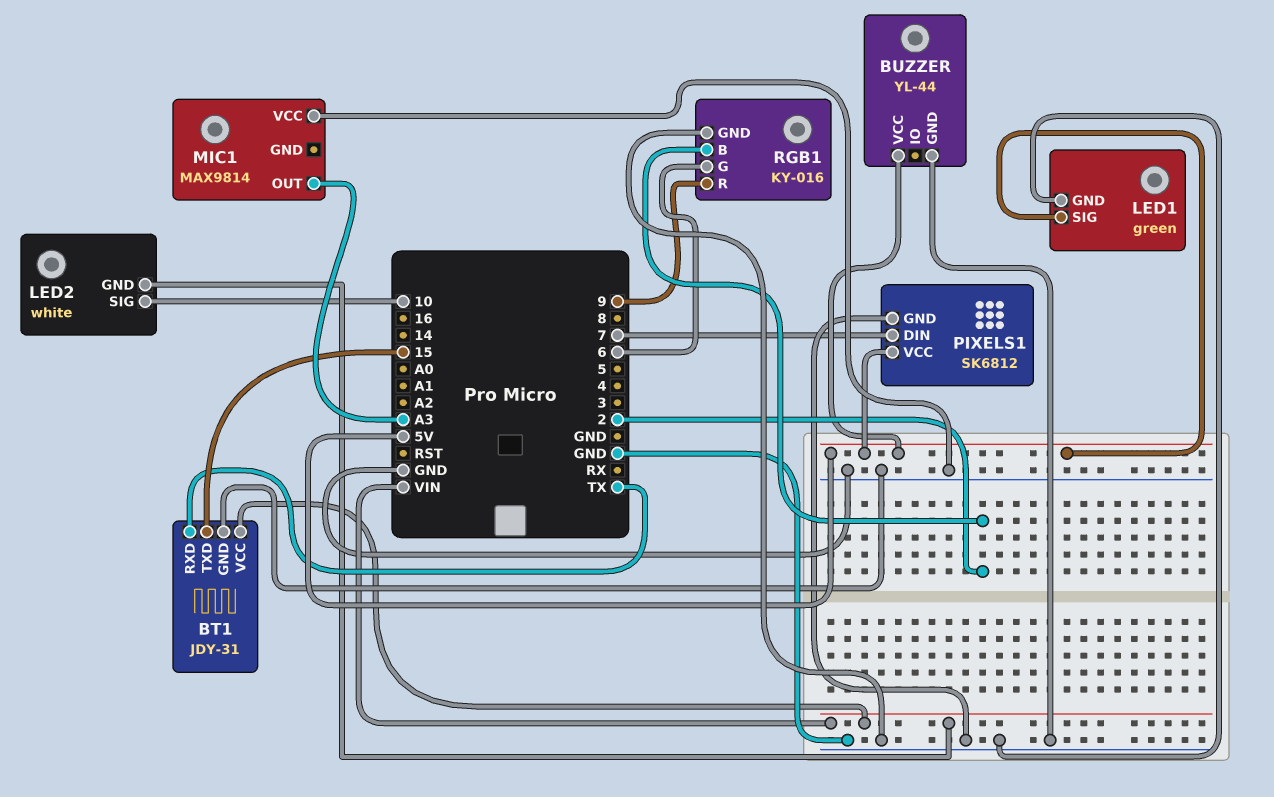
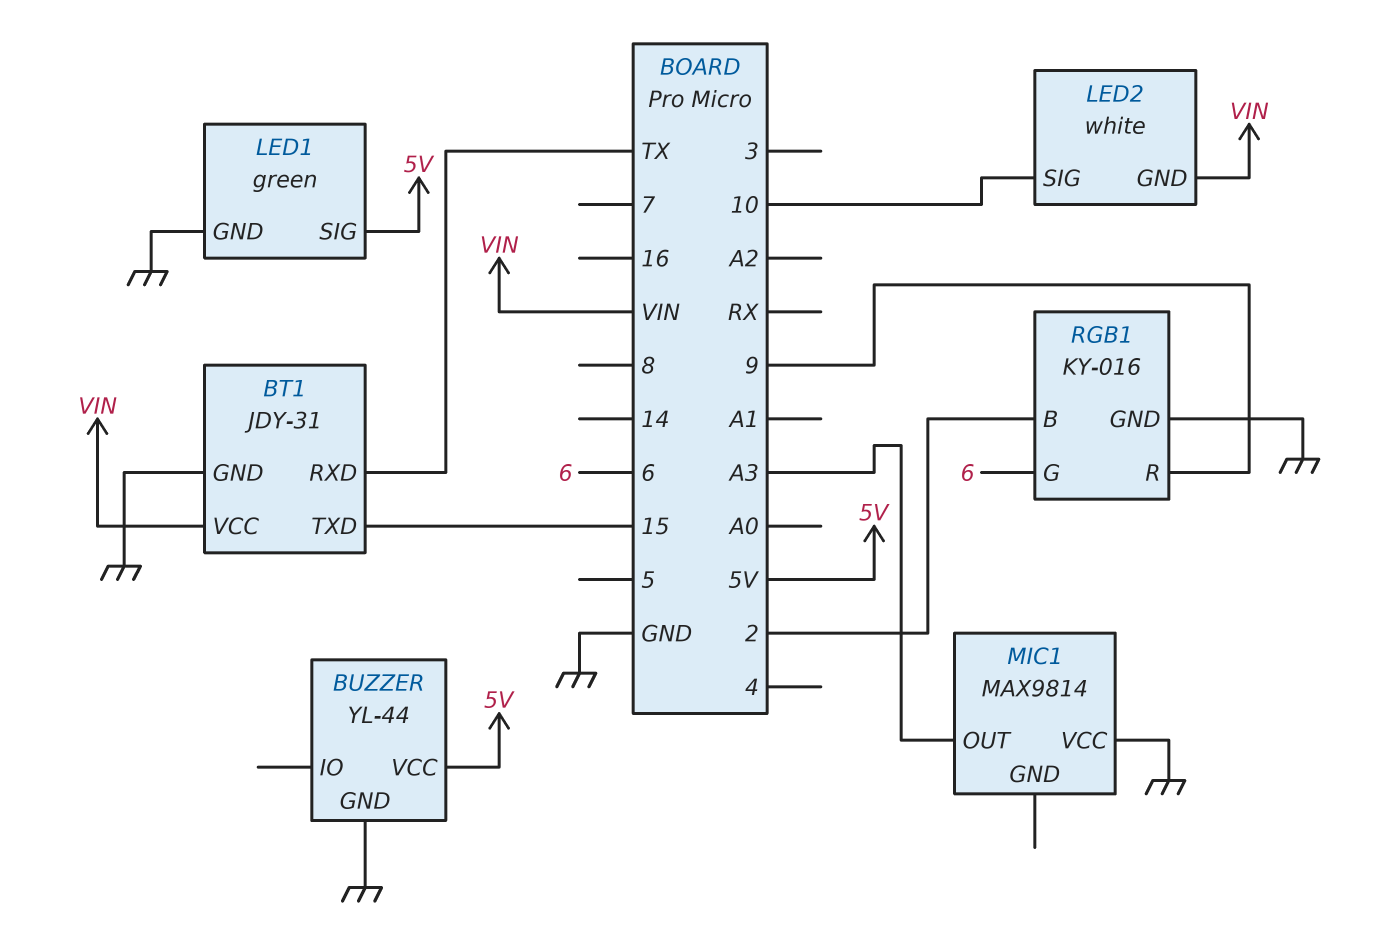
PIXELS1: SK6812 -> none
PIXELS1 pin DIN: 7 -> none
PIXELS1 pin GND: GND -> none
PIXELS1 pin VCC: 5V -> none

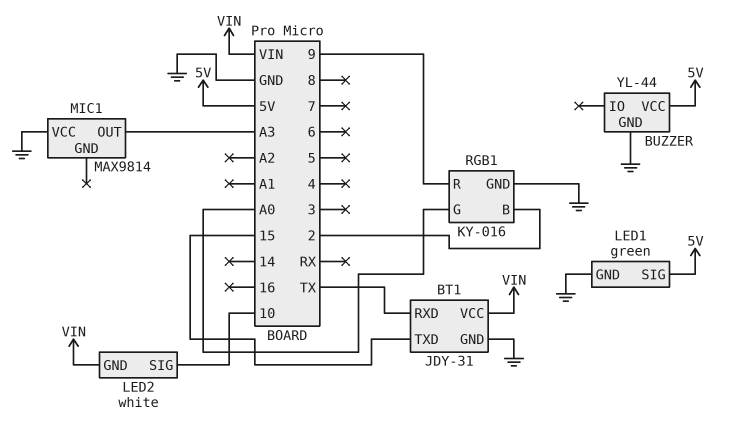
RGB1 pin G: 6 -> A0

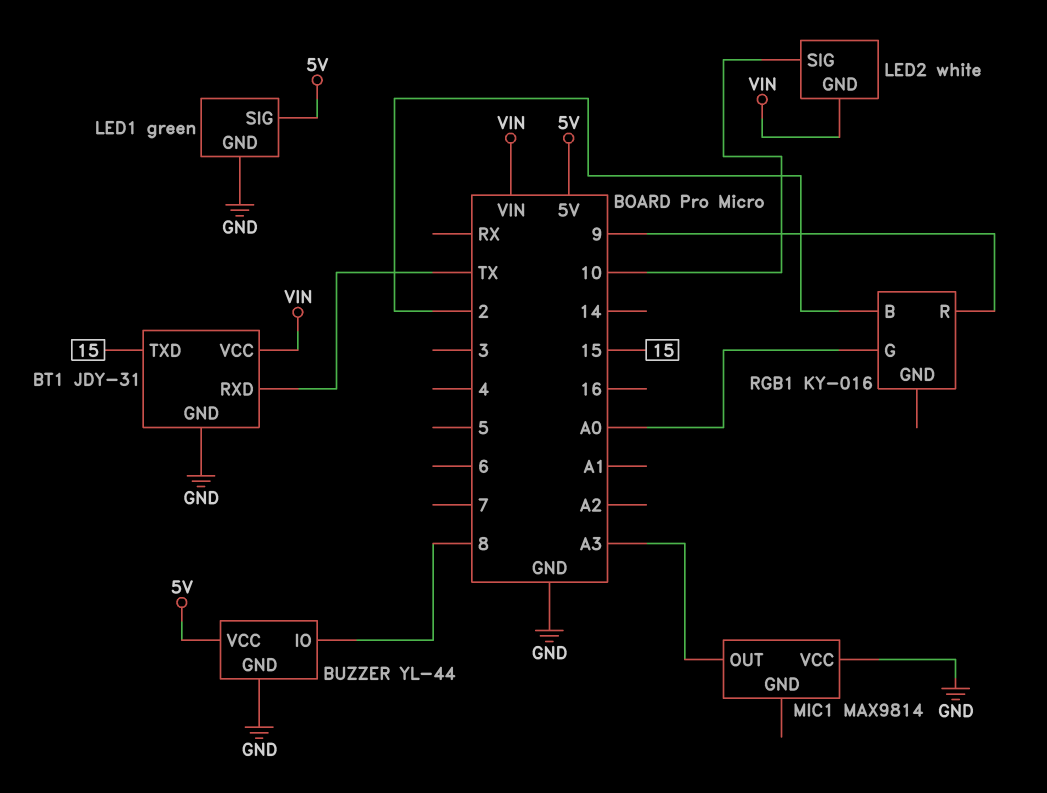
BUZZER pin IO: none -> 8
RGB1 pin GND: GND -> none

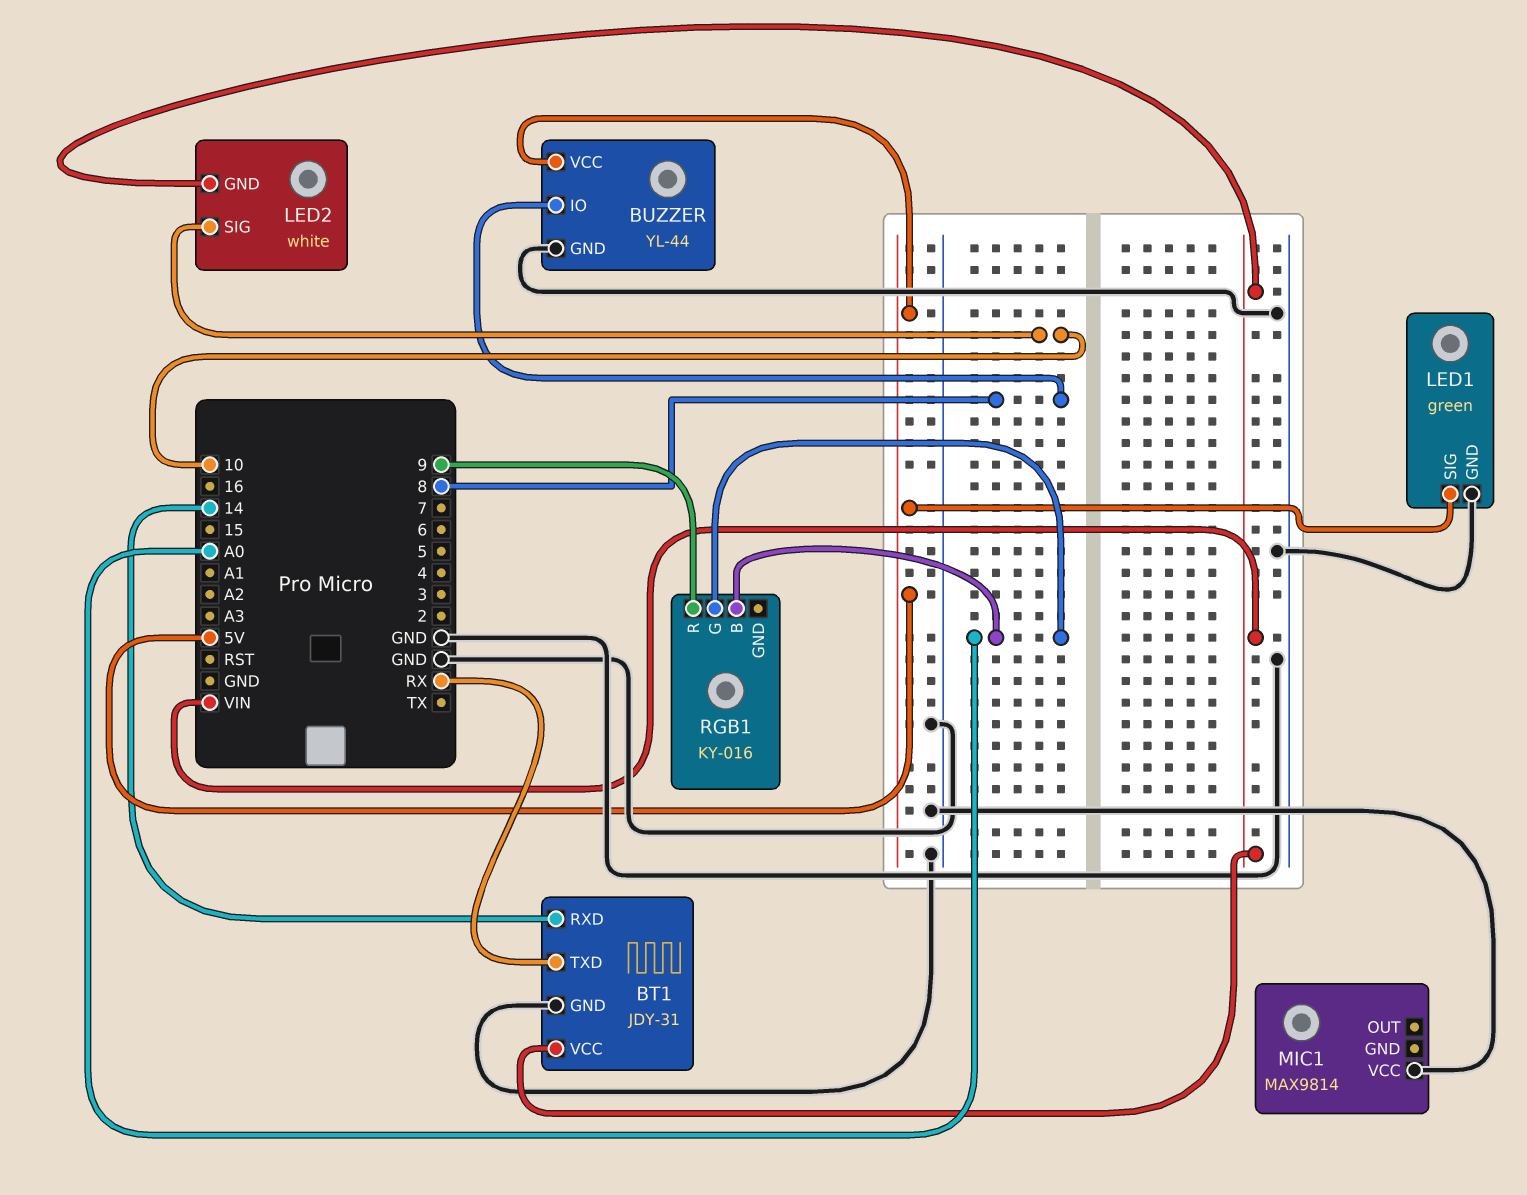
BT1 pin RXD: TX -> 14
BT1 pin TXD: 15 -> RX
MIC1 pin OUT: A3 -> none
RGB1 pin B: 2 -> A0

